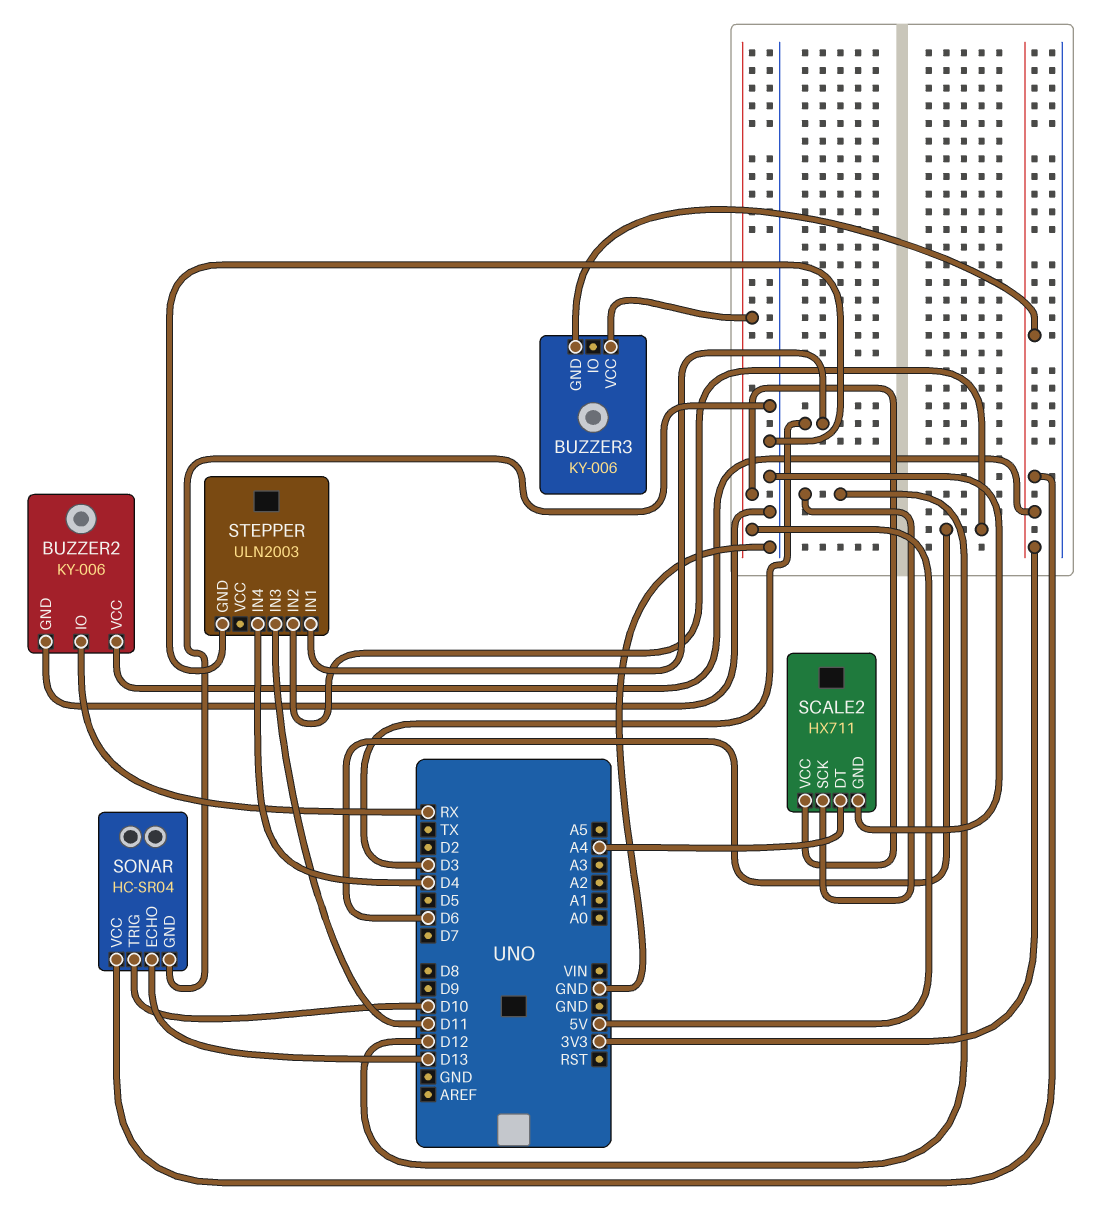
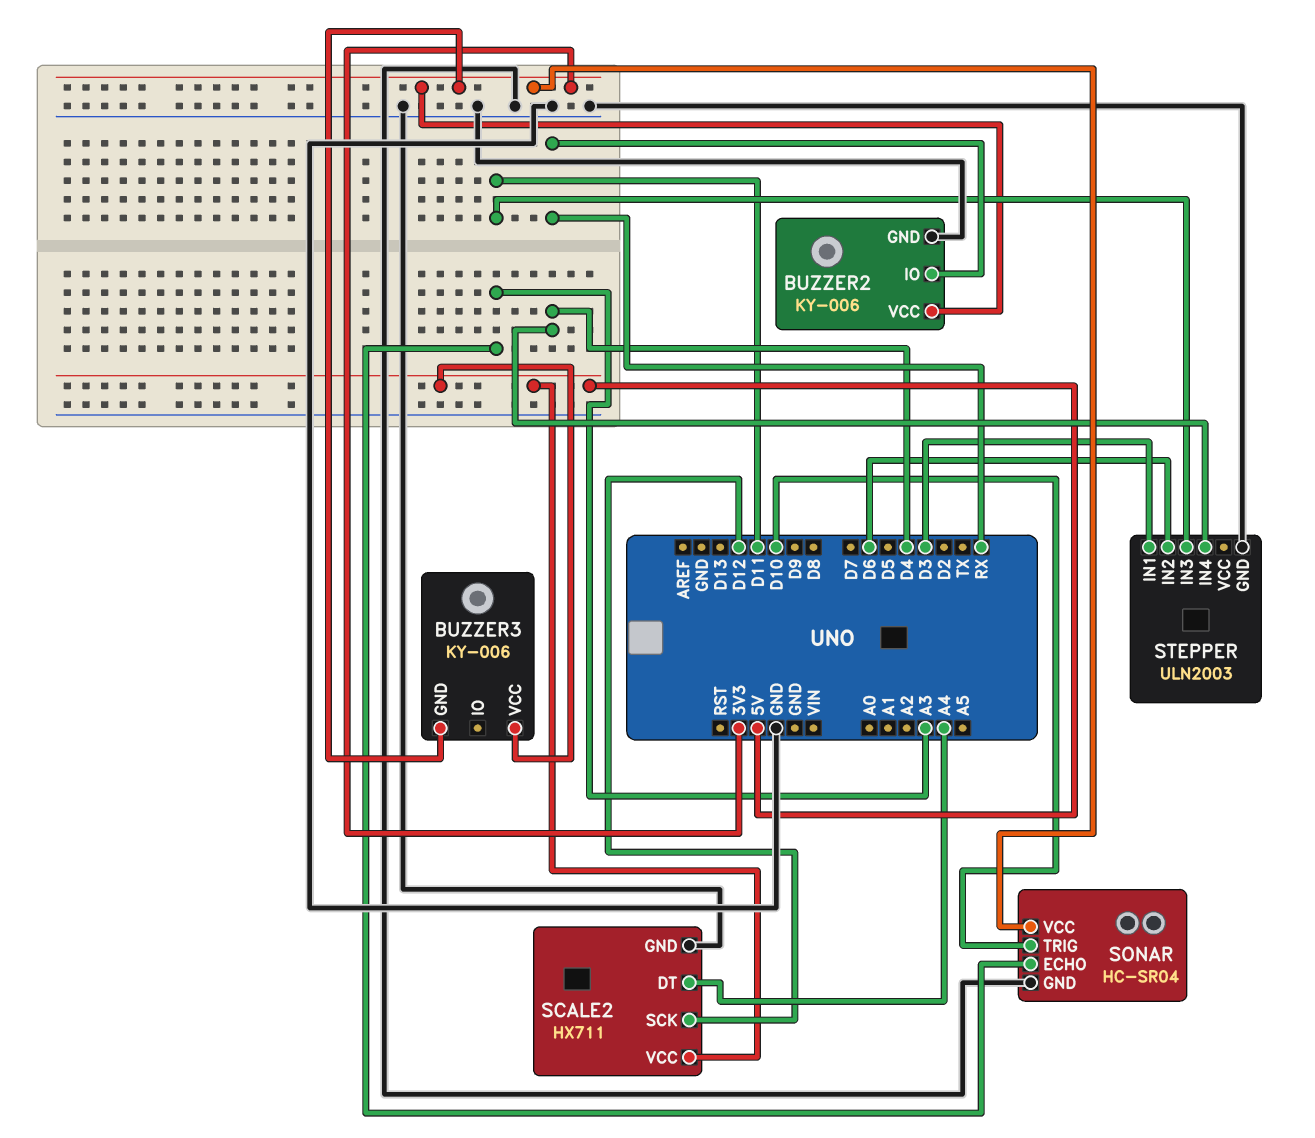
SONAR pin ECHO: D13 -> A3

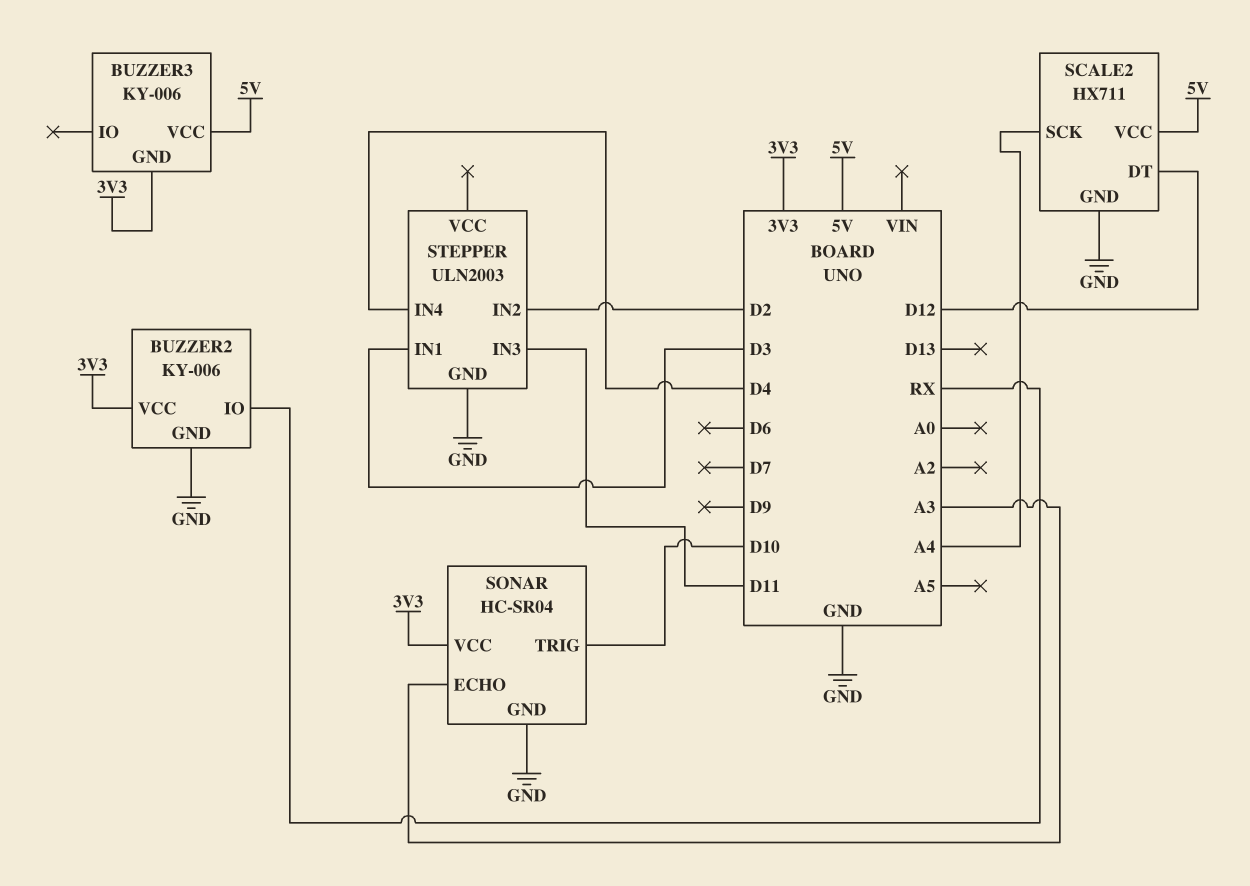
SCALE2 pin DT: A4 -> D12
SCALE2 pin SCK: D12 -> A4
STEPPER pin IN2: D6 -> D2

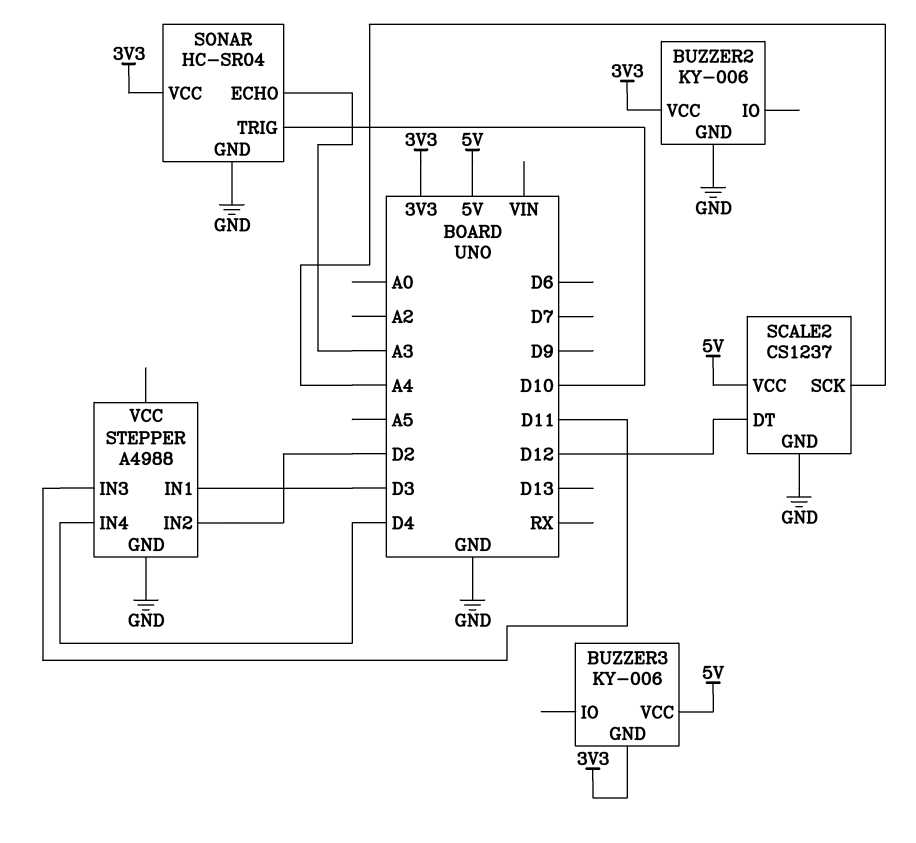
BUZZER2 pin IO: RX -> none
SCALE2: HX711 -> CS1237
STEPPER: ULN2003 -> A4988

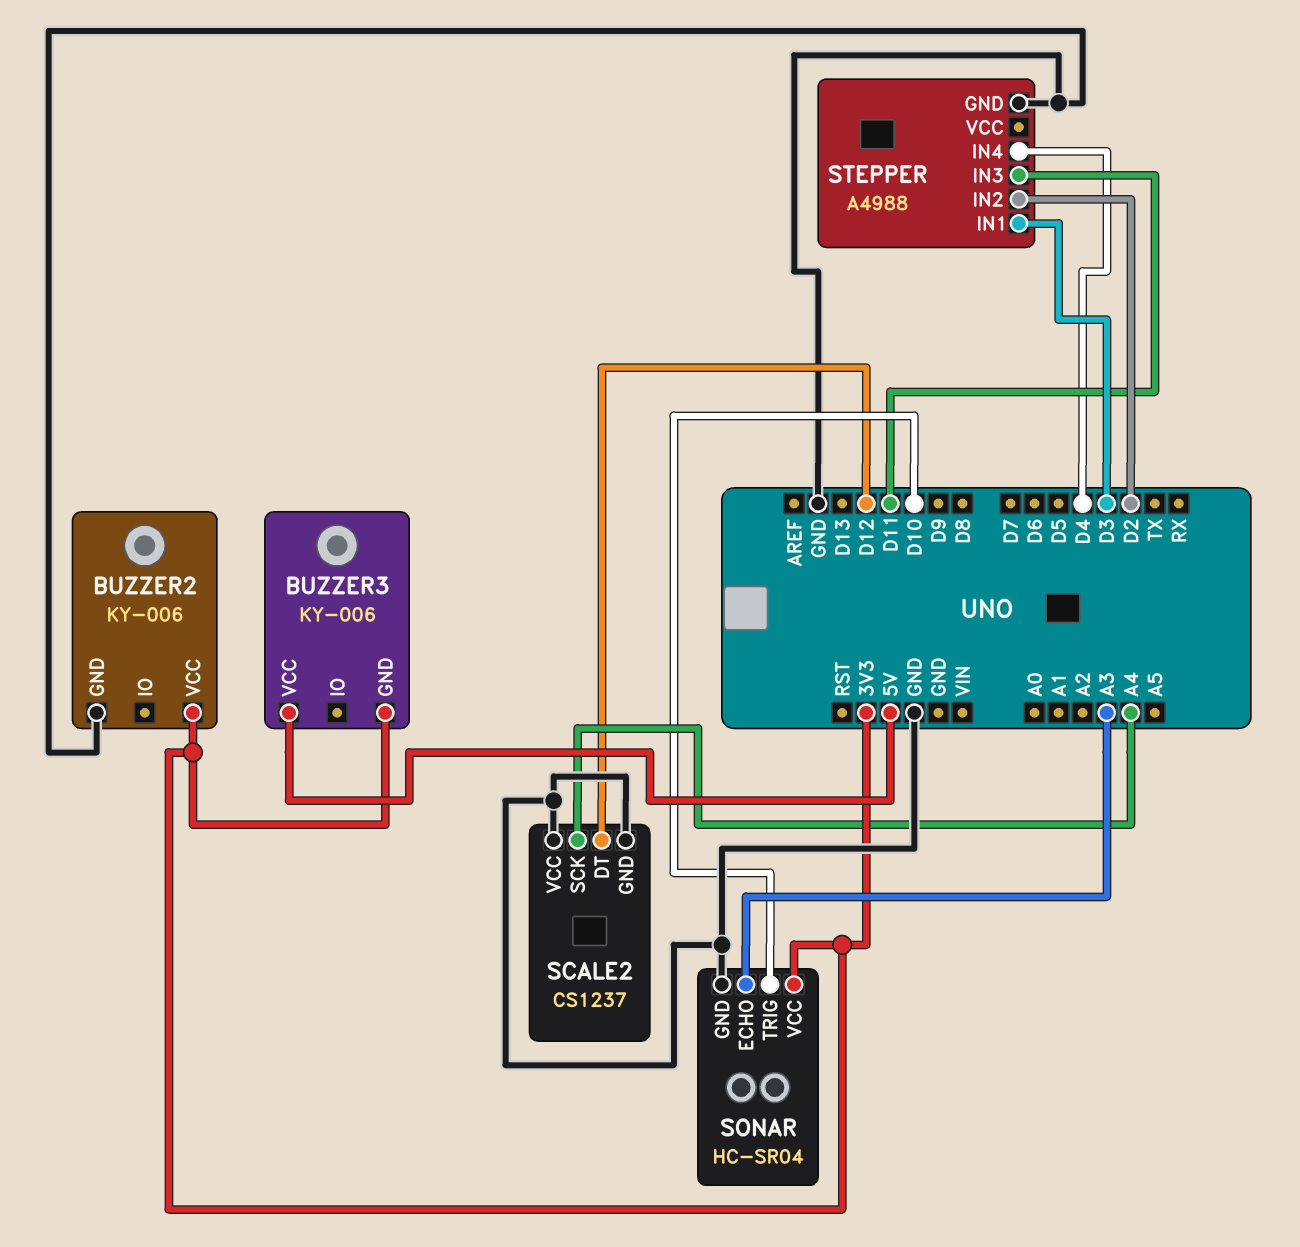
SCALE2 pin VCC: 5V -> GND

